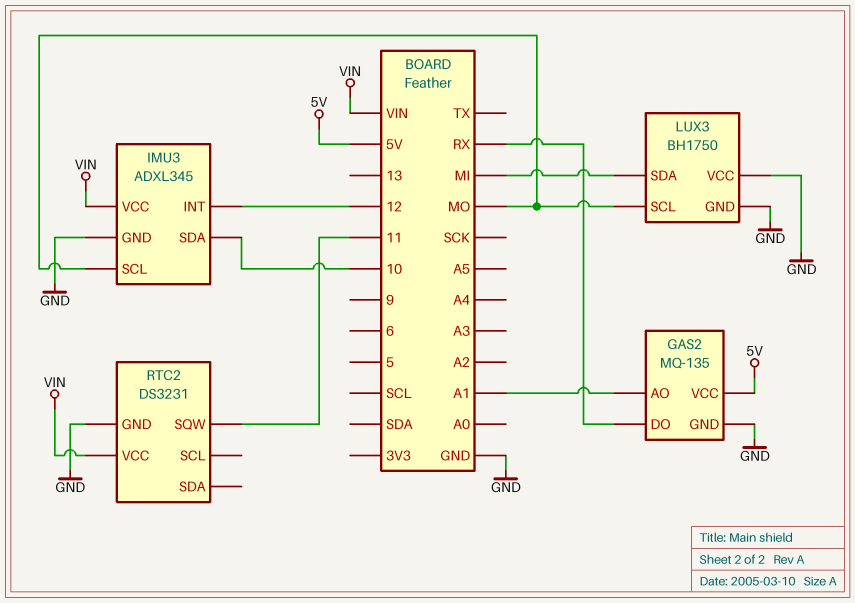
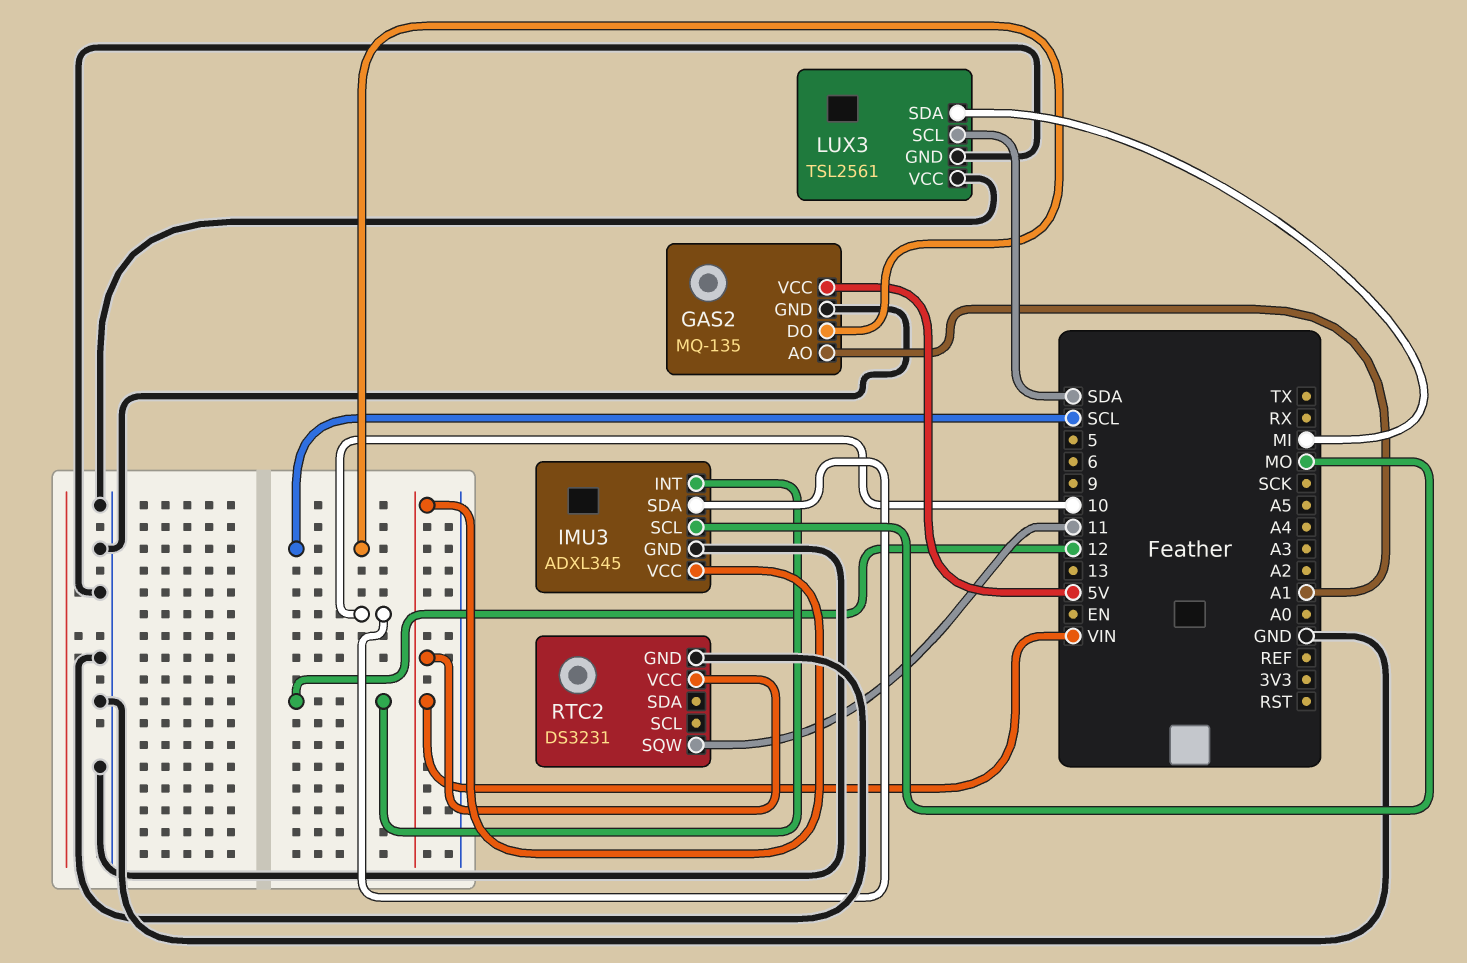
GAS2 pin DO: RX -> SCL
LUX3: BH1750 -> TSL2561
LUX3 pin SCL: MO -> SDA

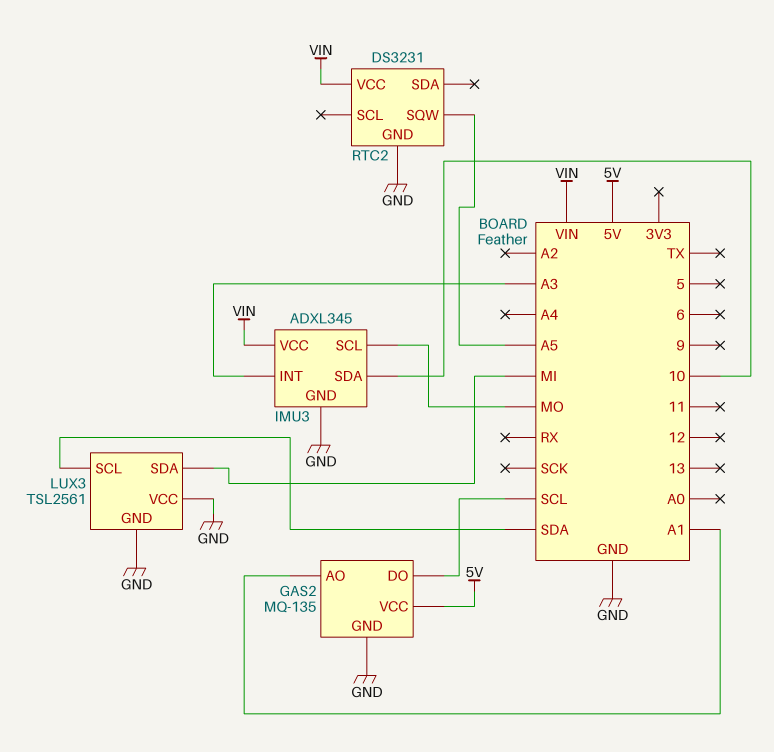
IMU3 pin INT: 12 -> A3
RTC2 pin SQW: 11 -> A5

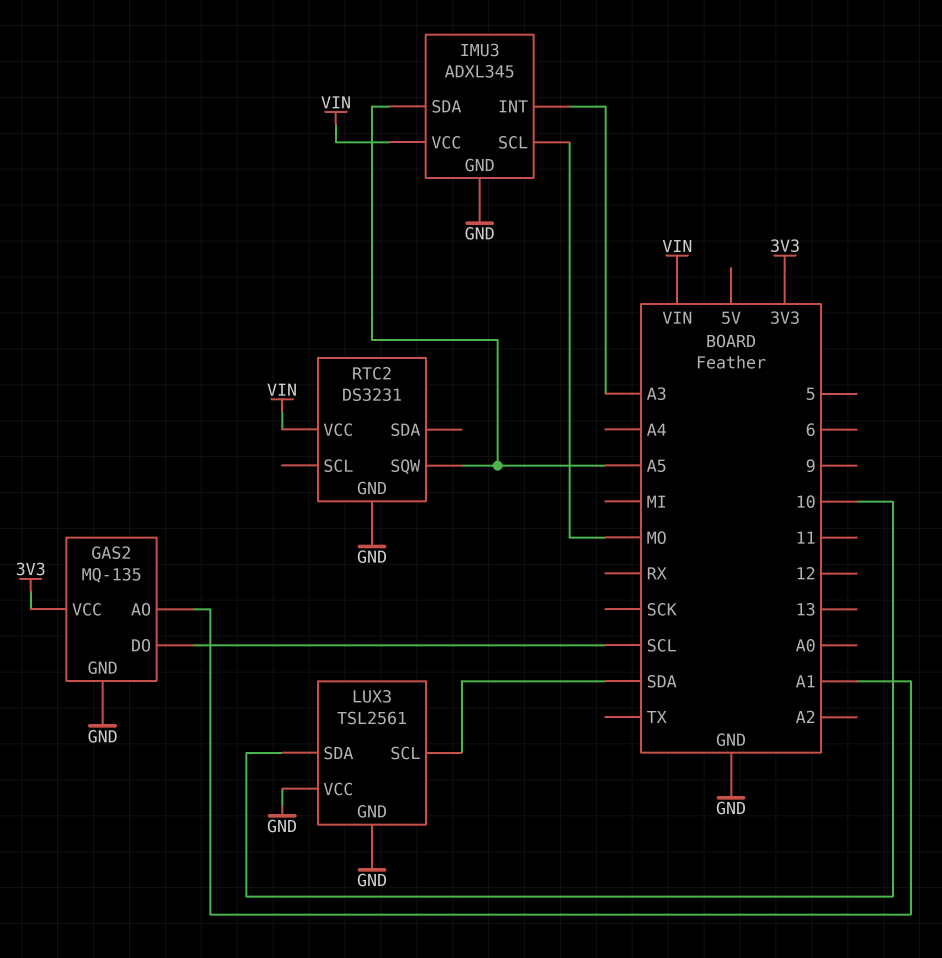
GAS2 pin VCC: 5V -> 3V3
IMU3 pin SDA: 10 -> A5
LUX3 pin SDA: MI -> 10

